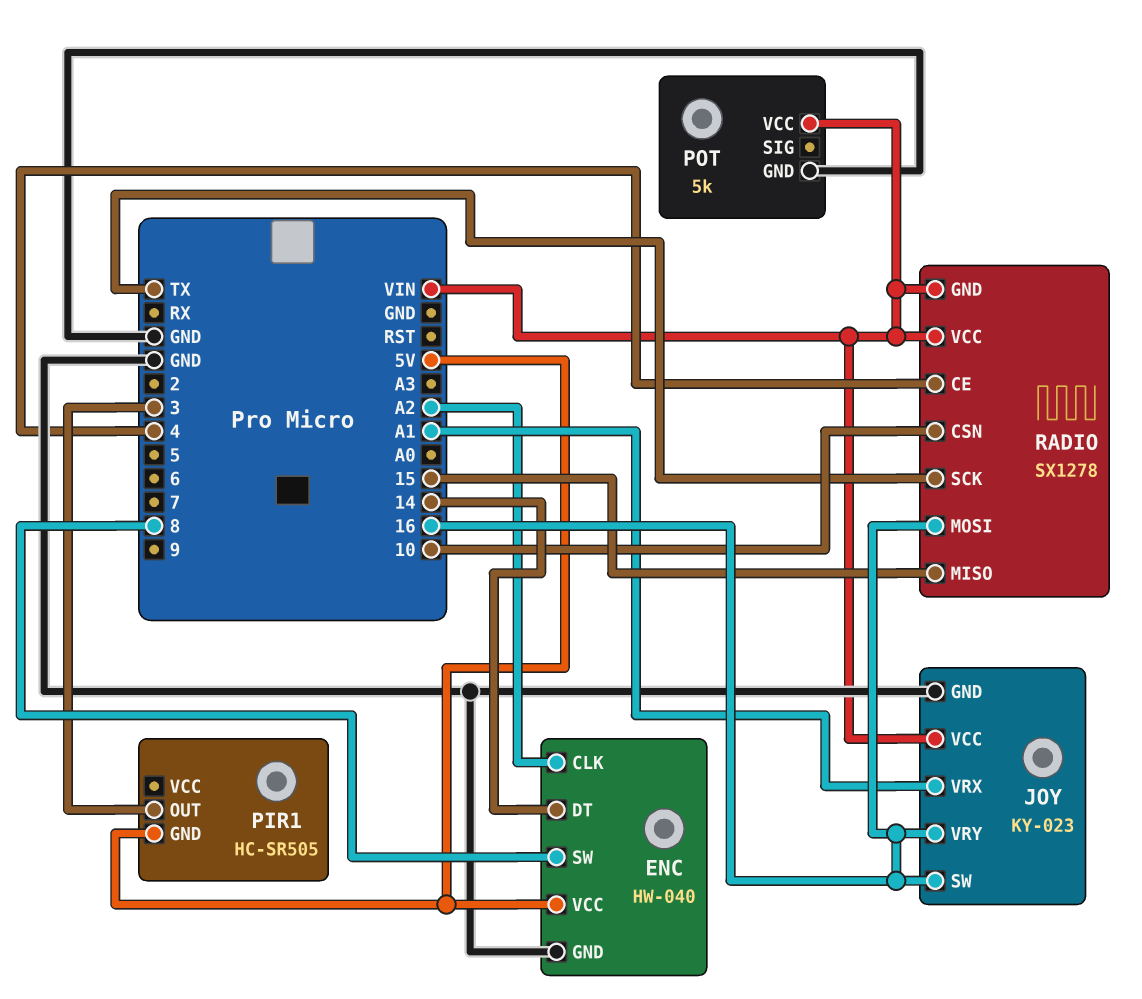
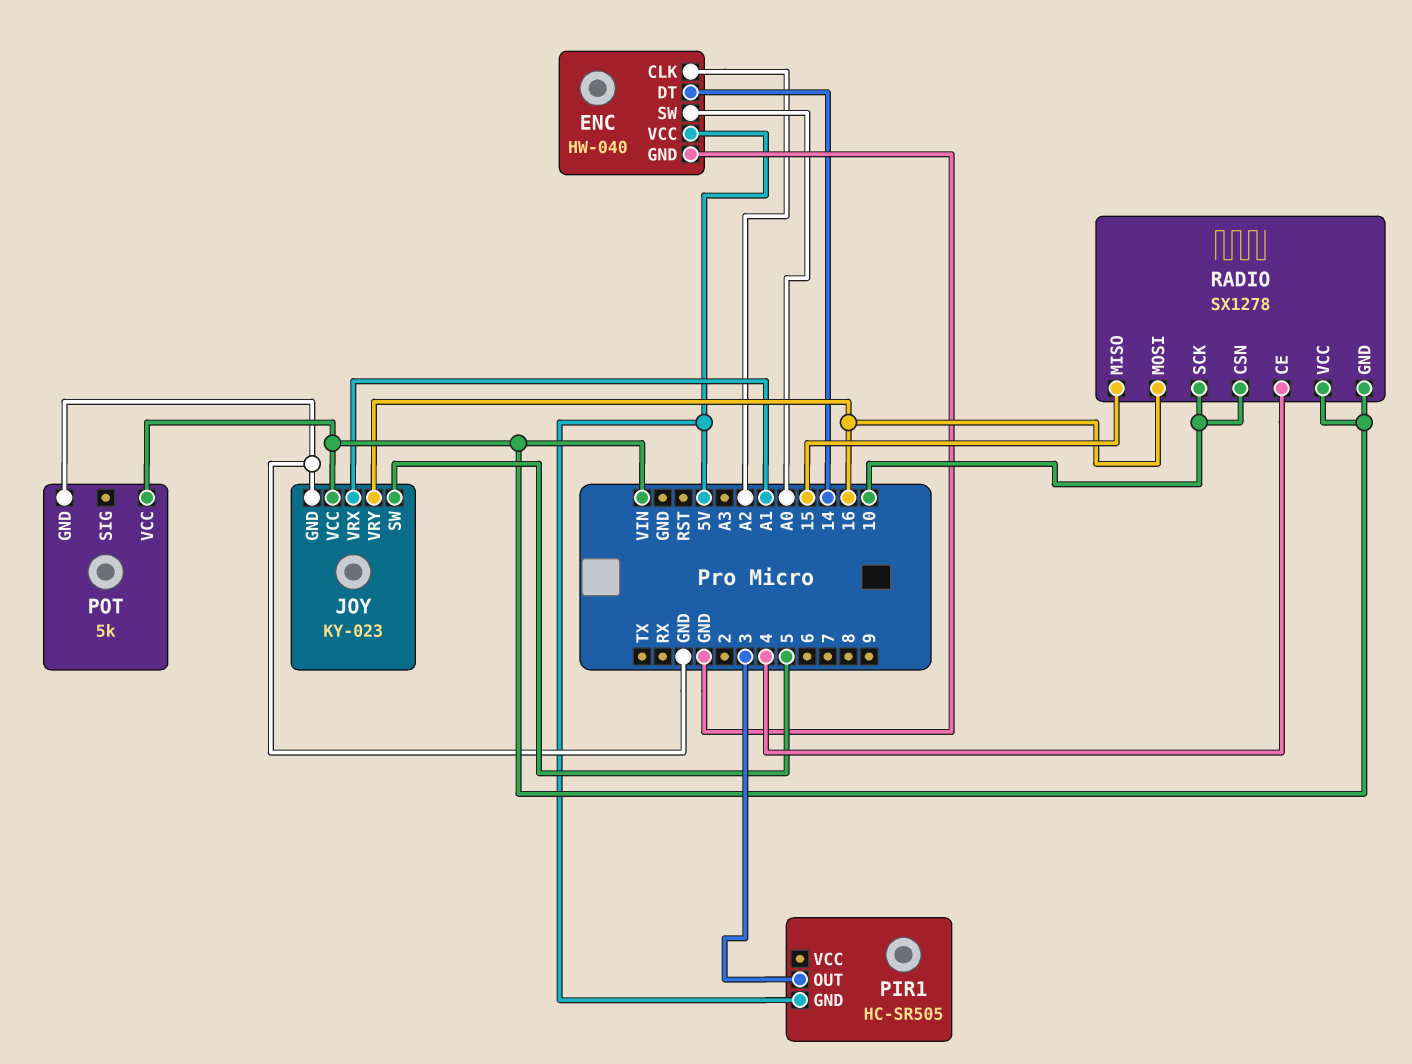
ENC pin SW: 8 -> A0
JOY pin SW: 16 -> 5
RADIO pin SCK: TX -> 10

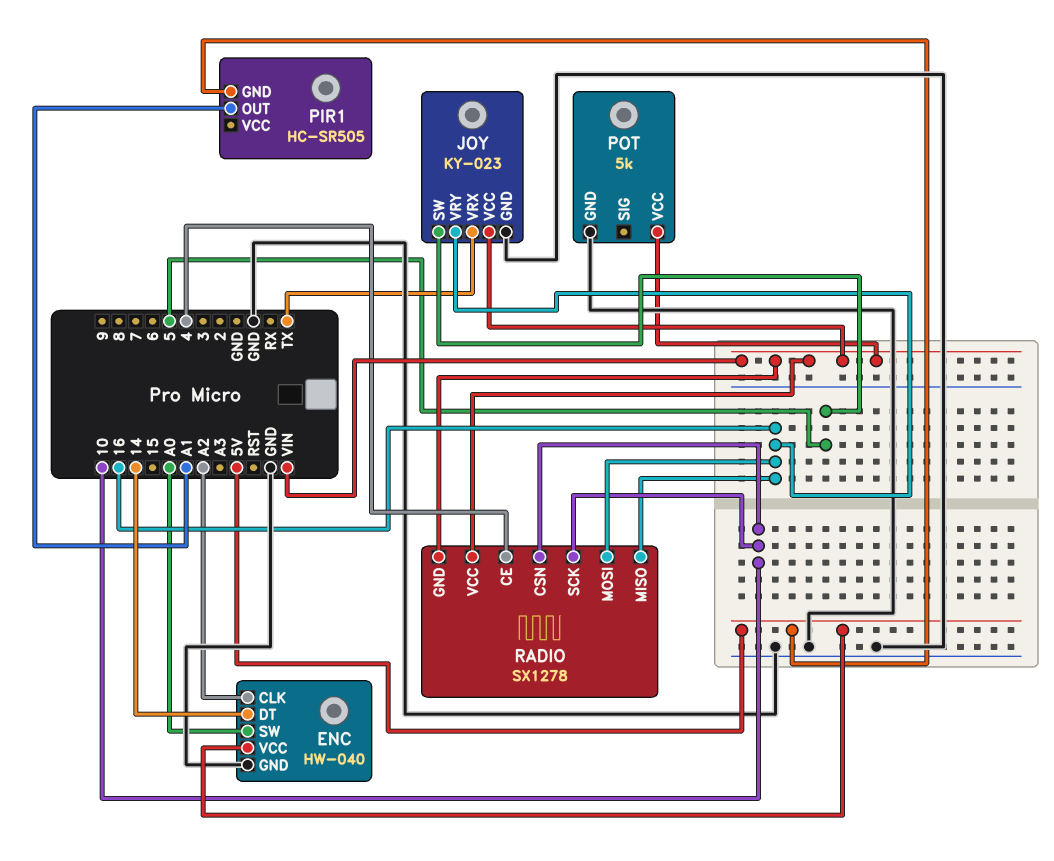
JOY pin VRX: A1 -> TX
PIR1 pin OUT: 3 -> A1
RADIO pin MISO: 15 -> 16

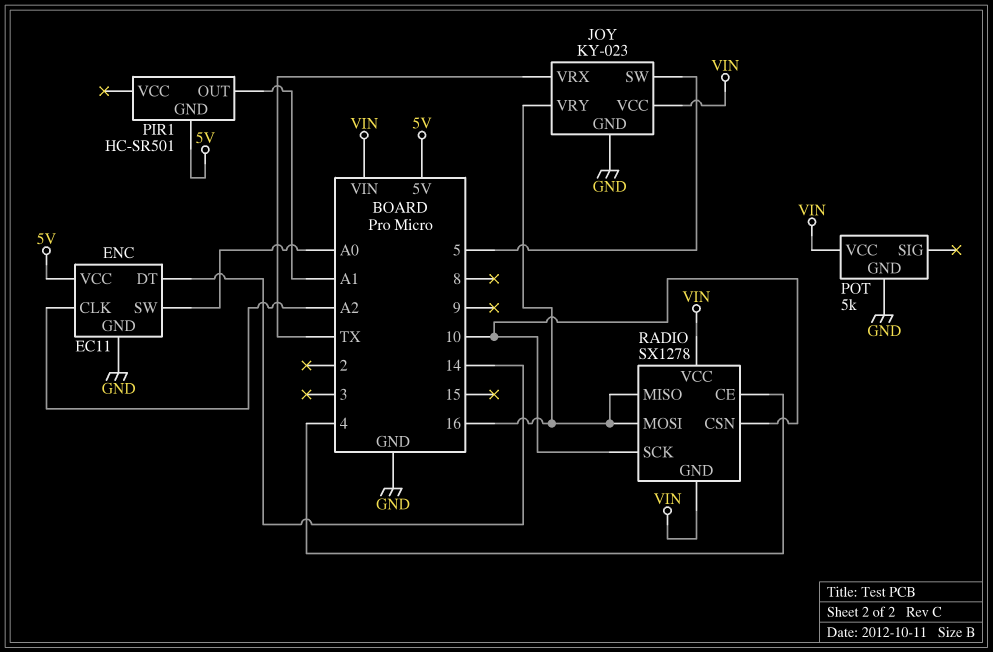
ENC: HW-040 -> EC11
PIR1: HC-SR505 -> HC-SR501

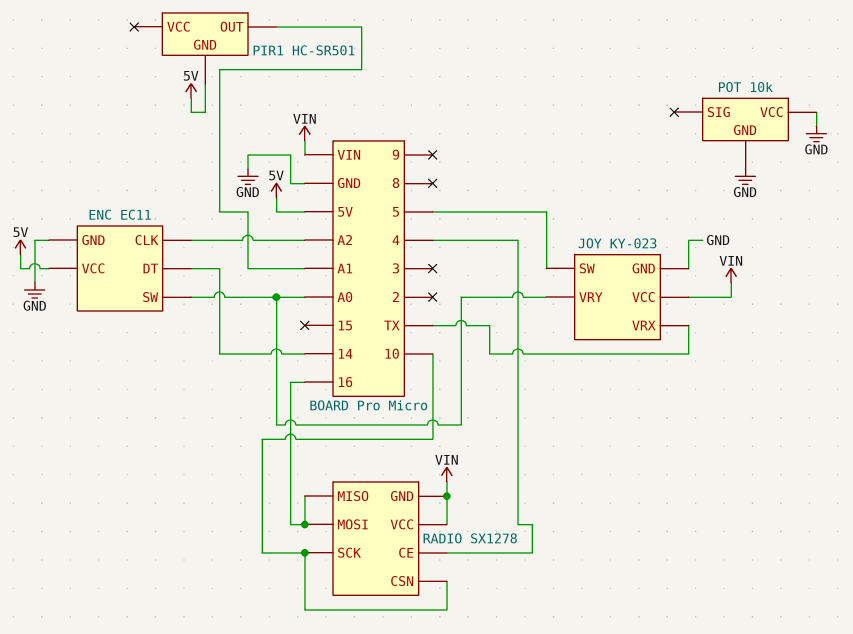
JOY pin VRY: 16 -> A0
POT: 5k -> 10k
POT pin VCC: VIN -> GND

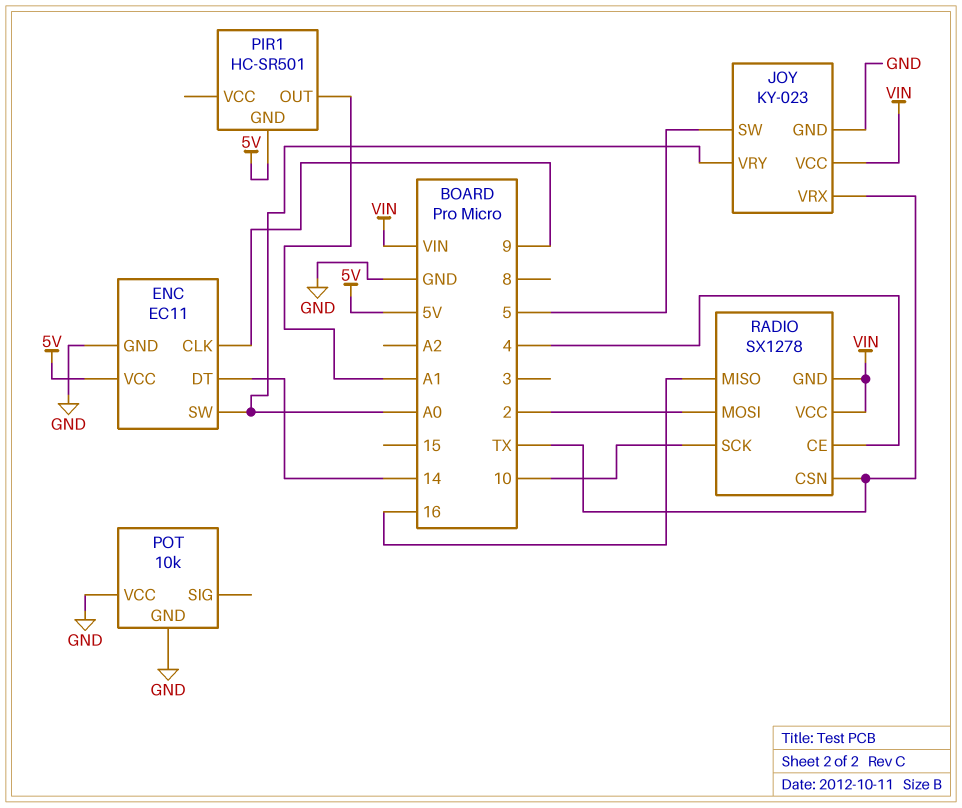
ENC pin CLK: A2 -> 9
RADIO pin CSN: 10 -> TX
RADIO pin MOSI: 16 -> 2

